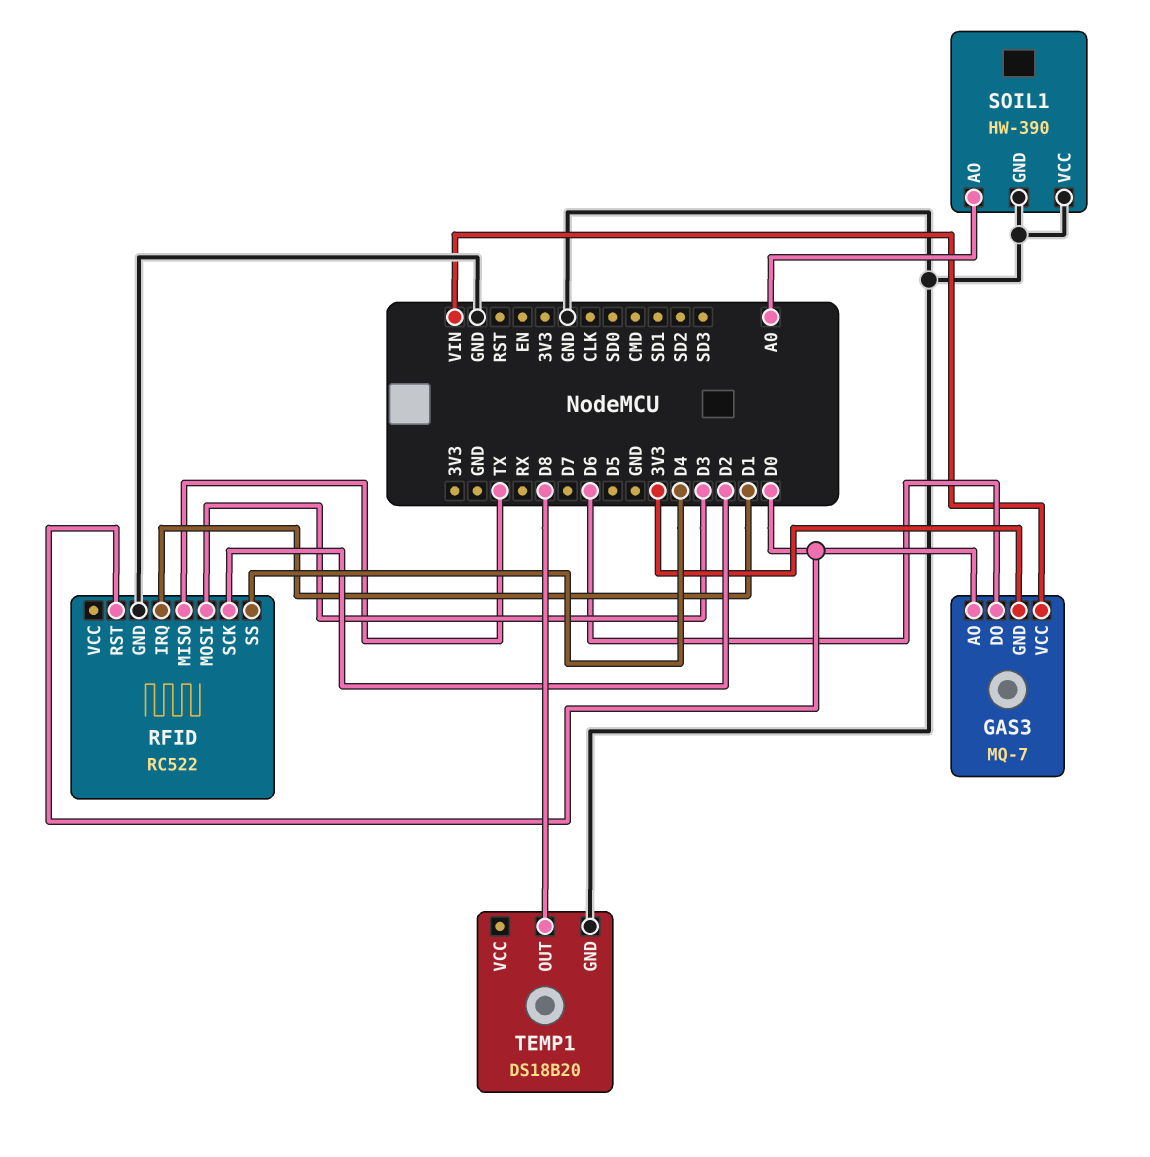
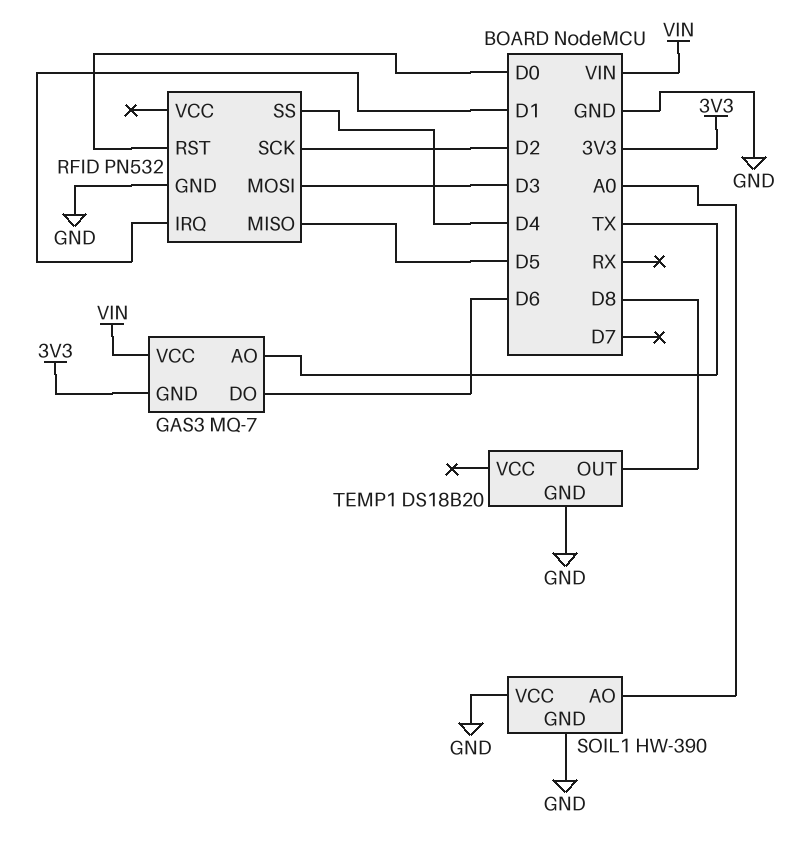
GAS3 pin AO: D0 -> TX
RFID: RC522 -> PN532
RFID pin MISO: TX -> D5

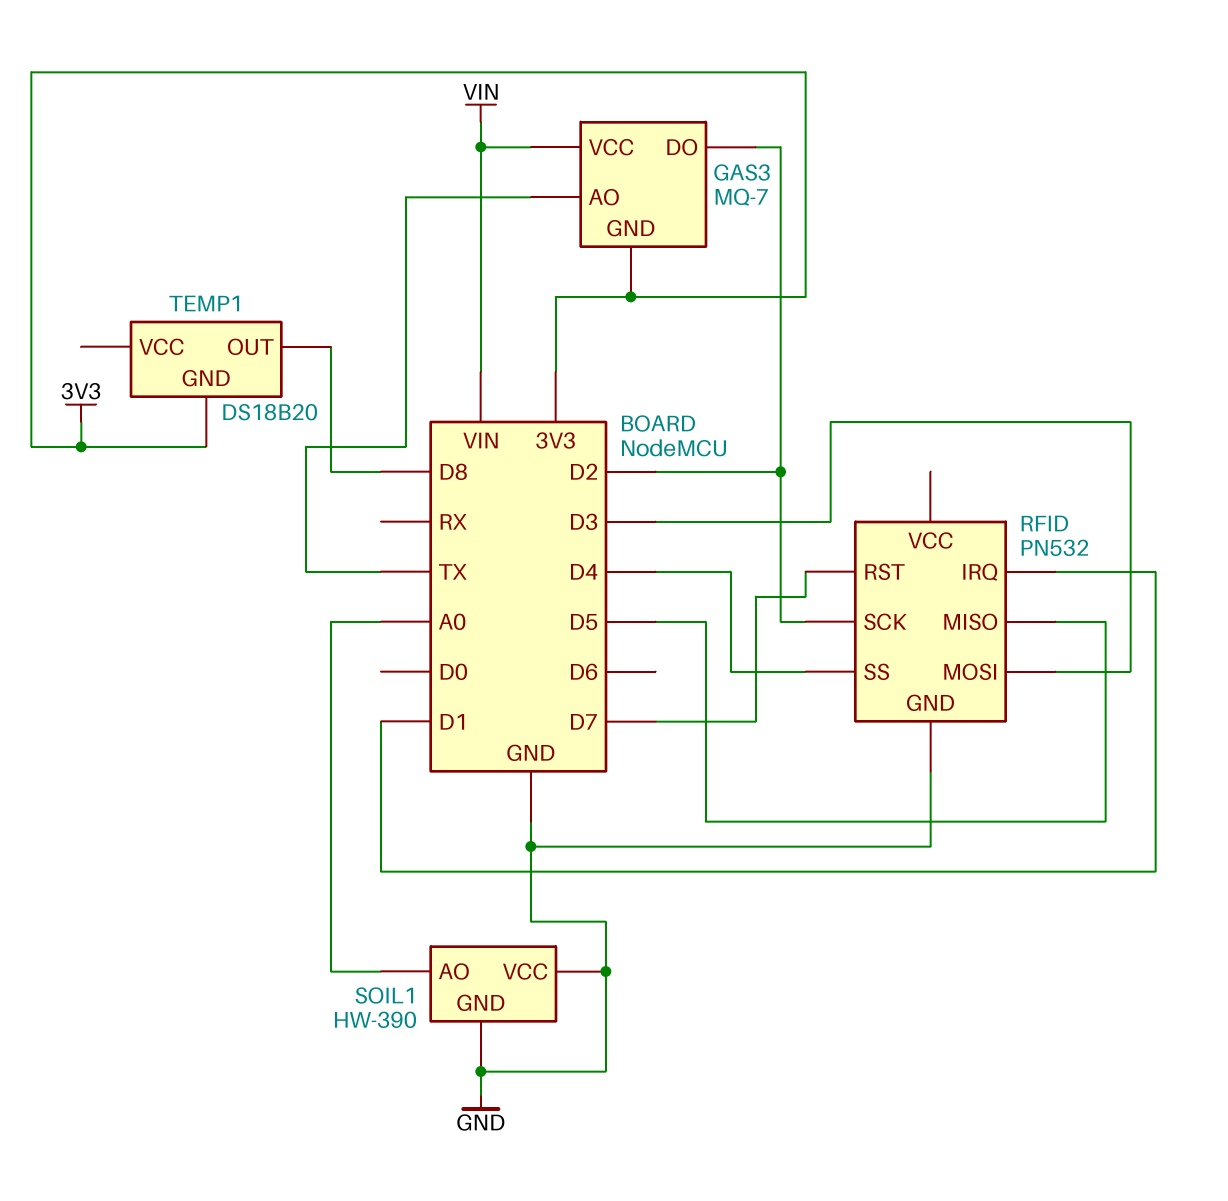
GAS3 pin DO: D6 -> D2
RFID pin RST: D0 -> D7
TEMP1 pin GND: GND -> 3V3

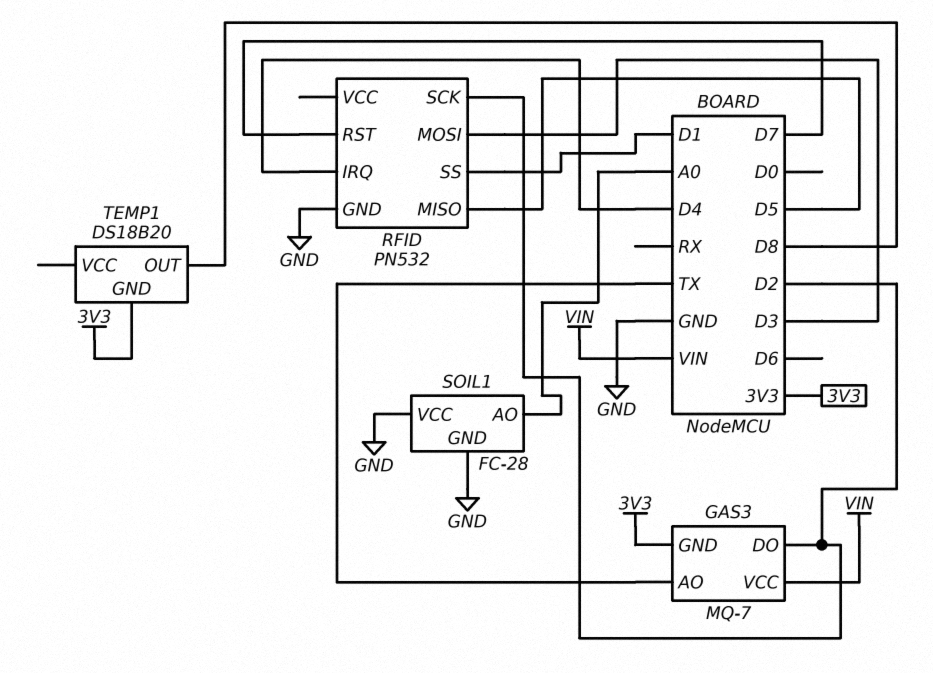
RFID pin IRQ: D1 -> D4
RFID pin SS: D4 -> D1
SOIL1: HW-390 -> FC-28

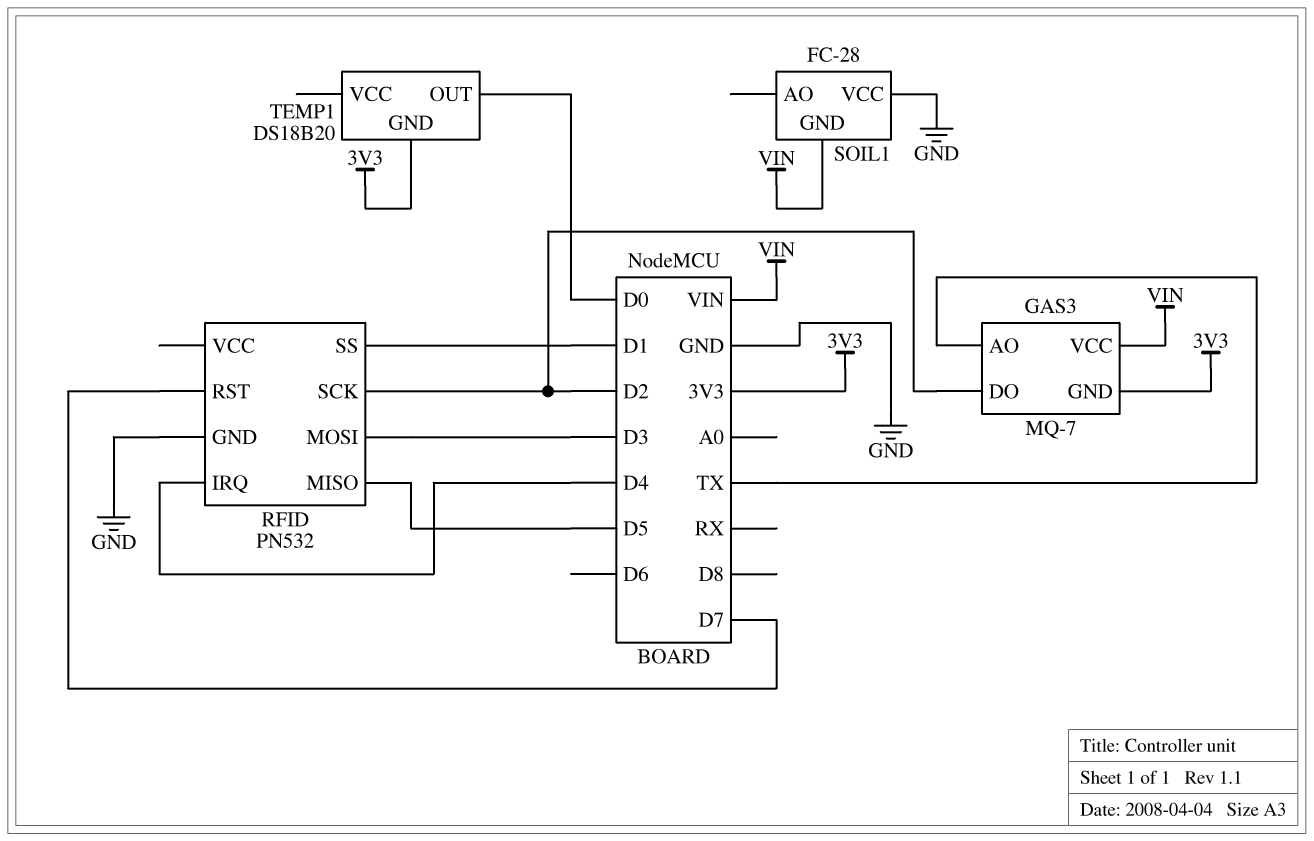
SOIL1 pin AO: A0 -> none
SOIL1 pin GND: GND -> VIN
TEMP1 pin OUT: D8 -> D0

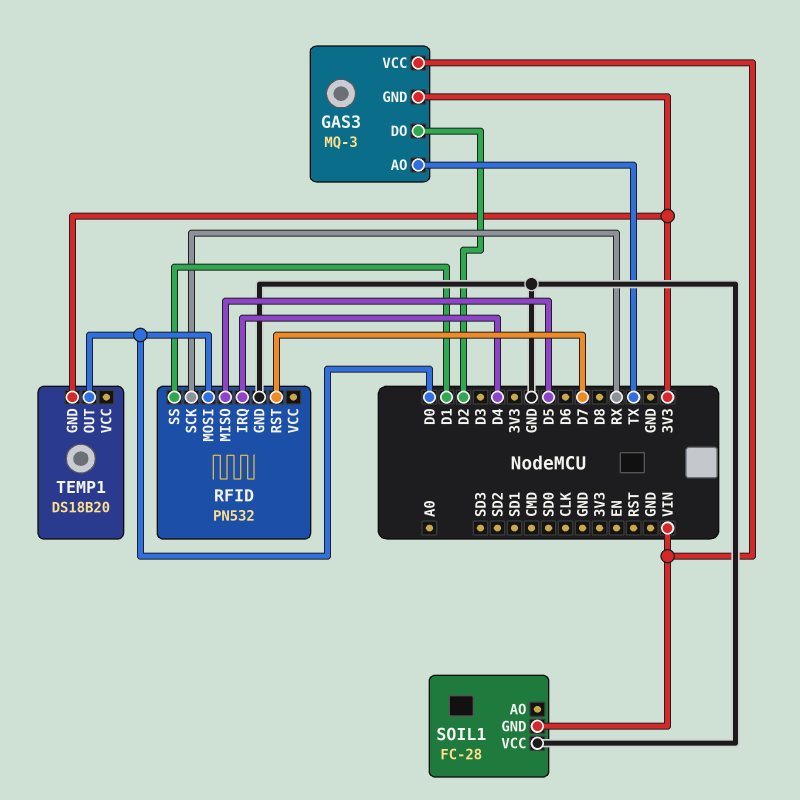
GAS3: MQ-7 -> MQ-3
RFID pin MOSI: D3 -> D0
RFID pin SCK: D2 -> RX

